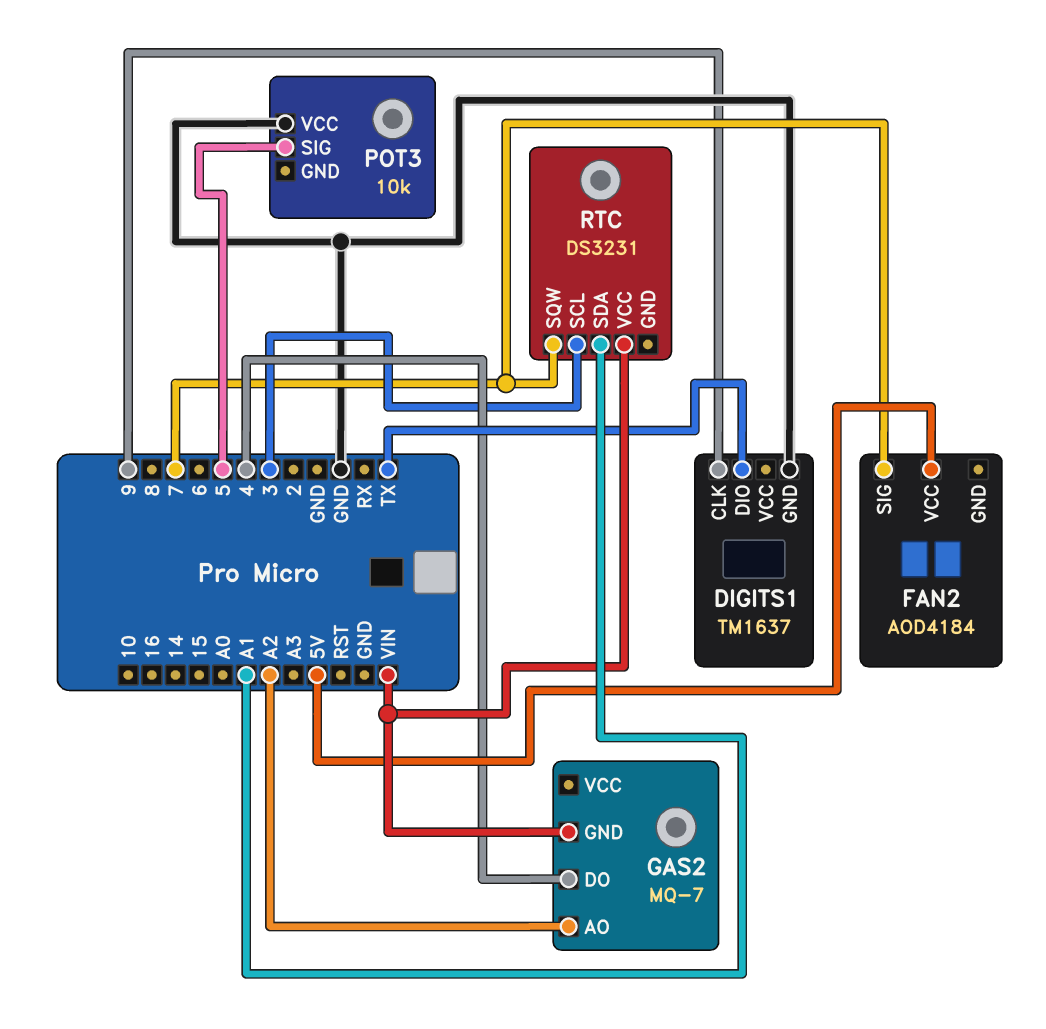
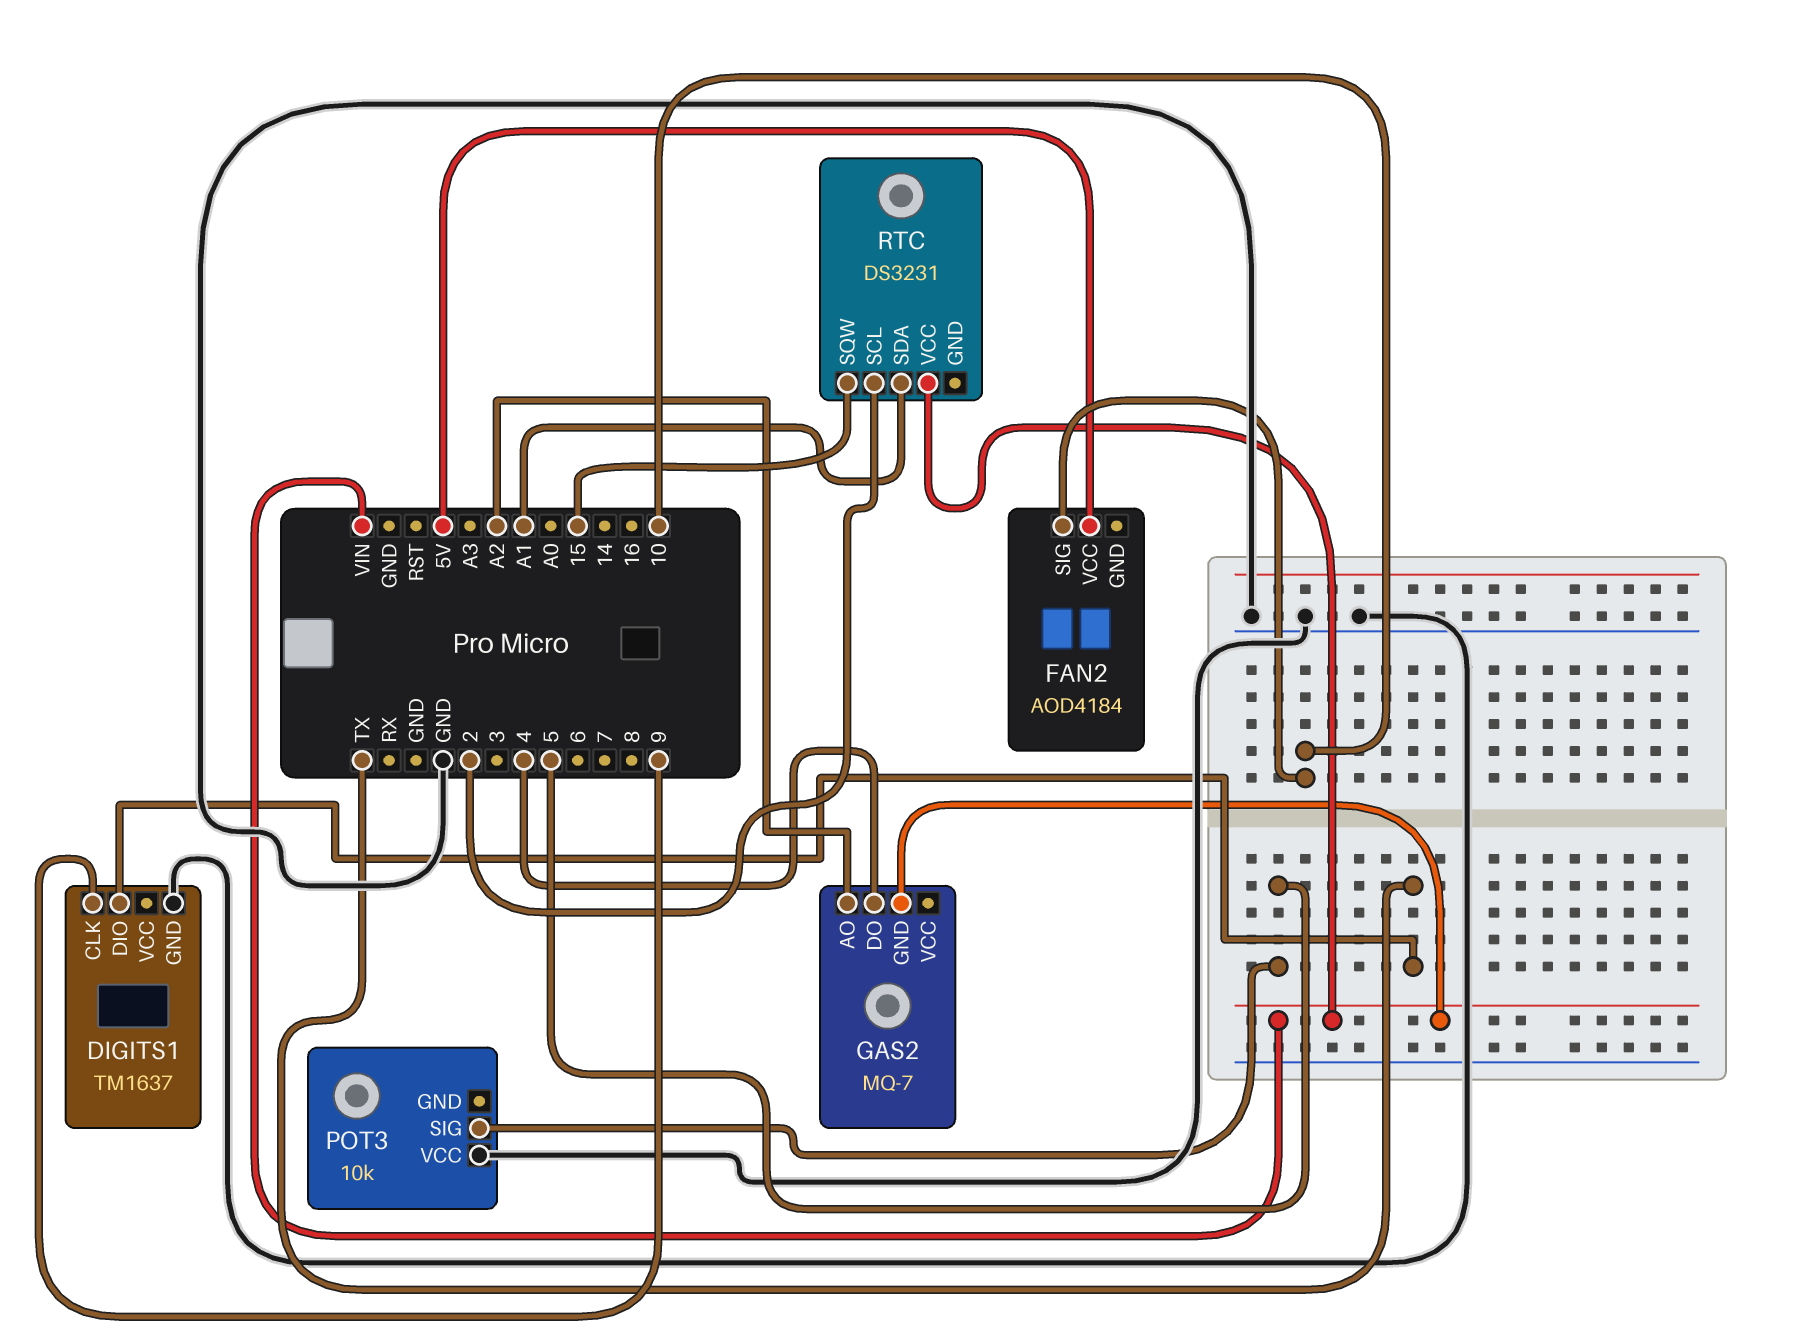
FAN2 pin SIG: 7 -> 10
RTC pin SCL: 3 -> 2
RTC pin SQW: 7 -> 15

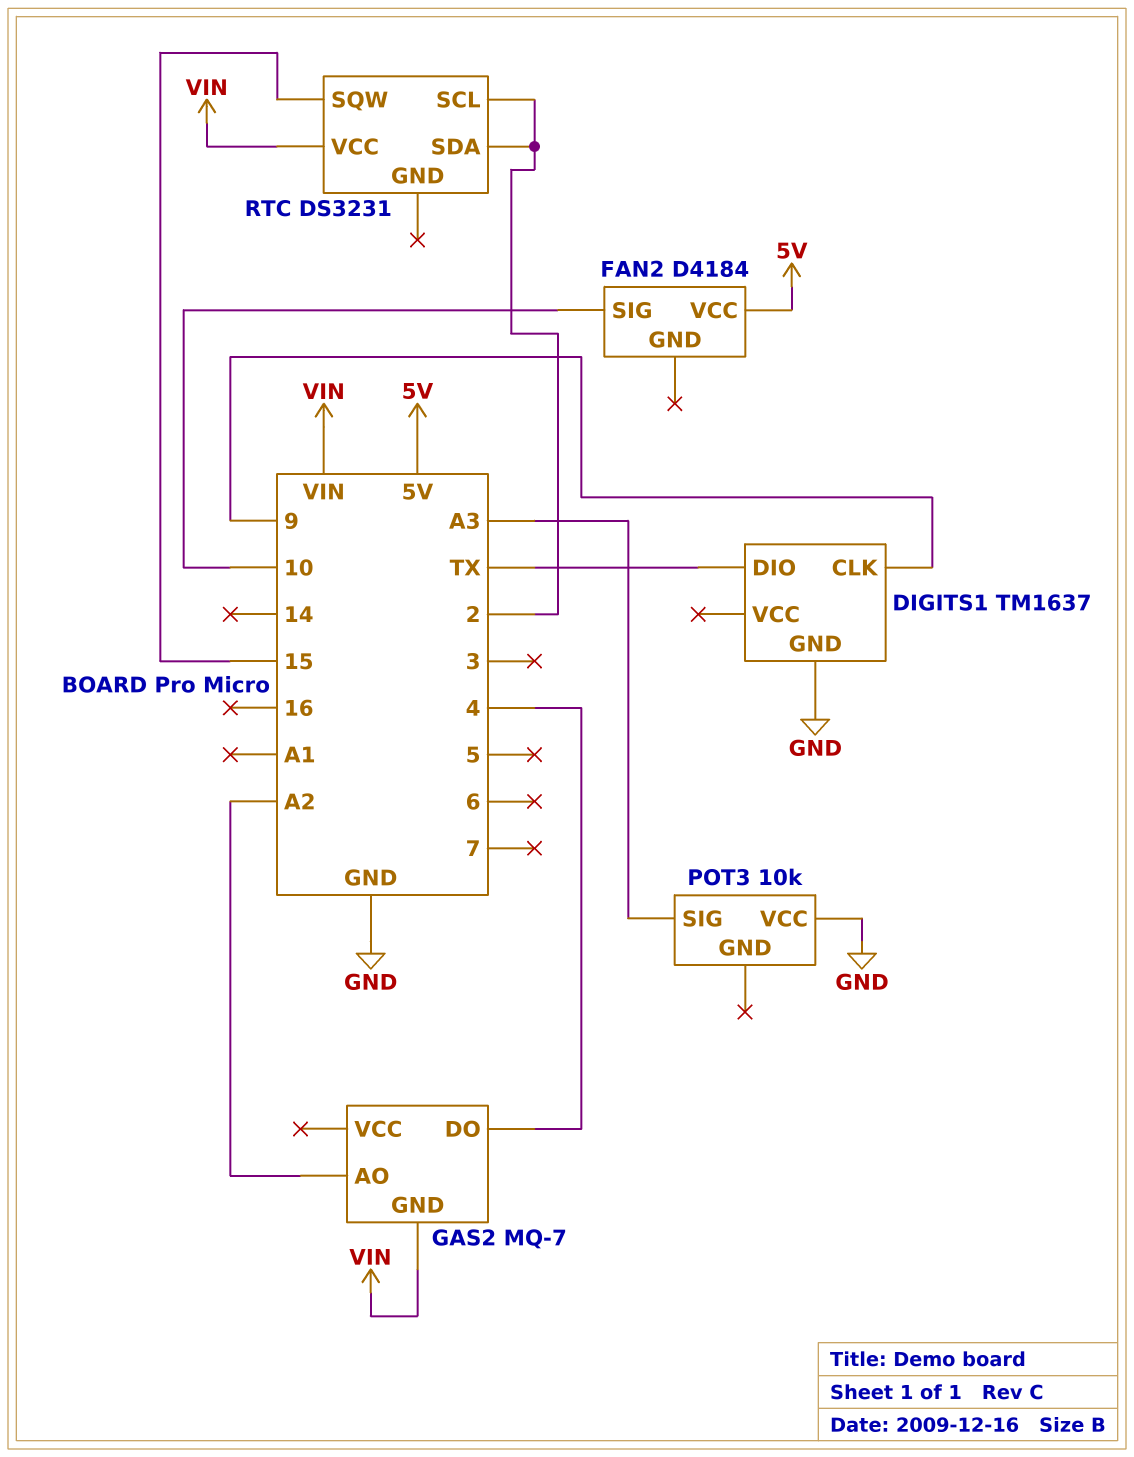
FAN2: AOD4184 -> D4184
POT3 pin SIG: 5 -> A3
RTC pin SDA: A1 -> 2

